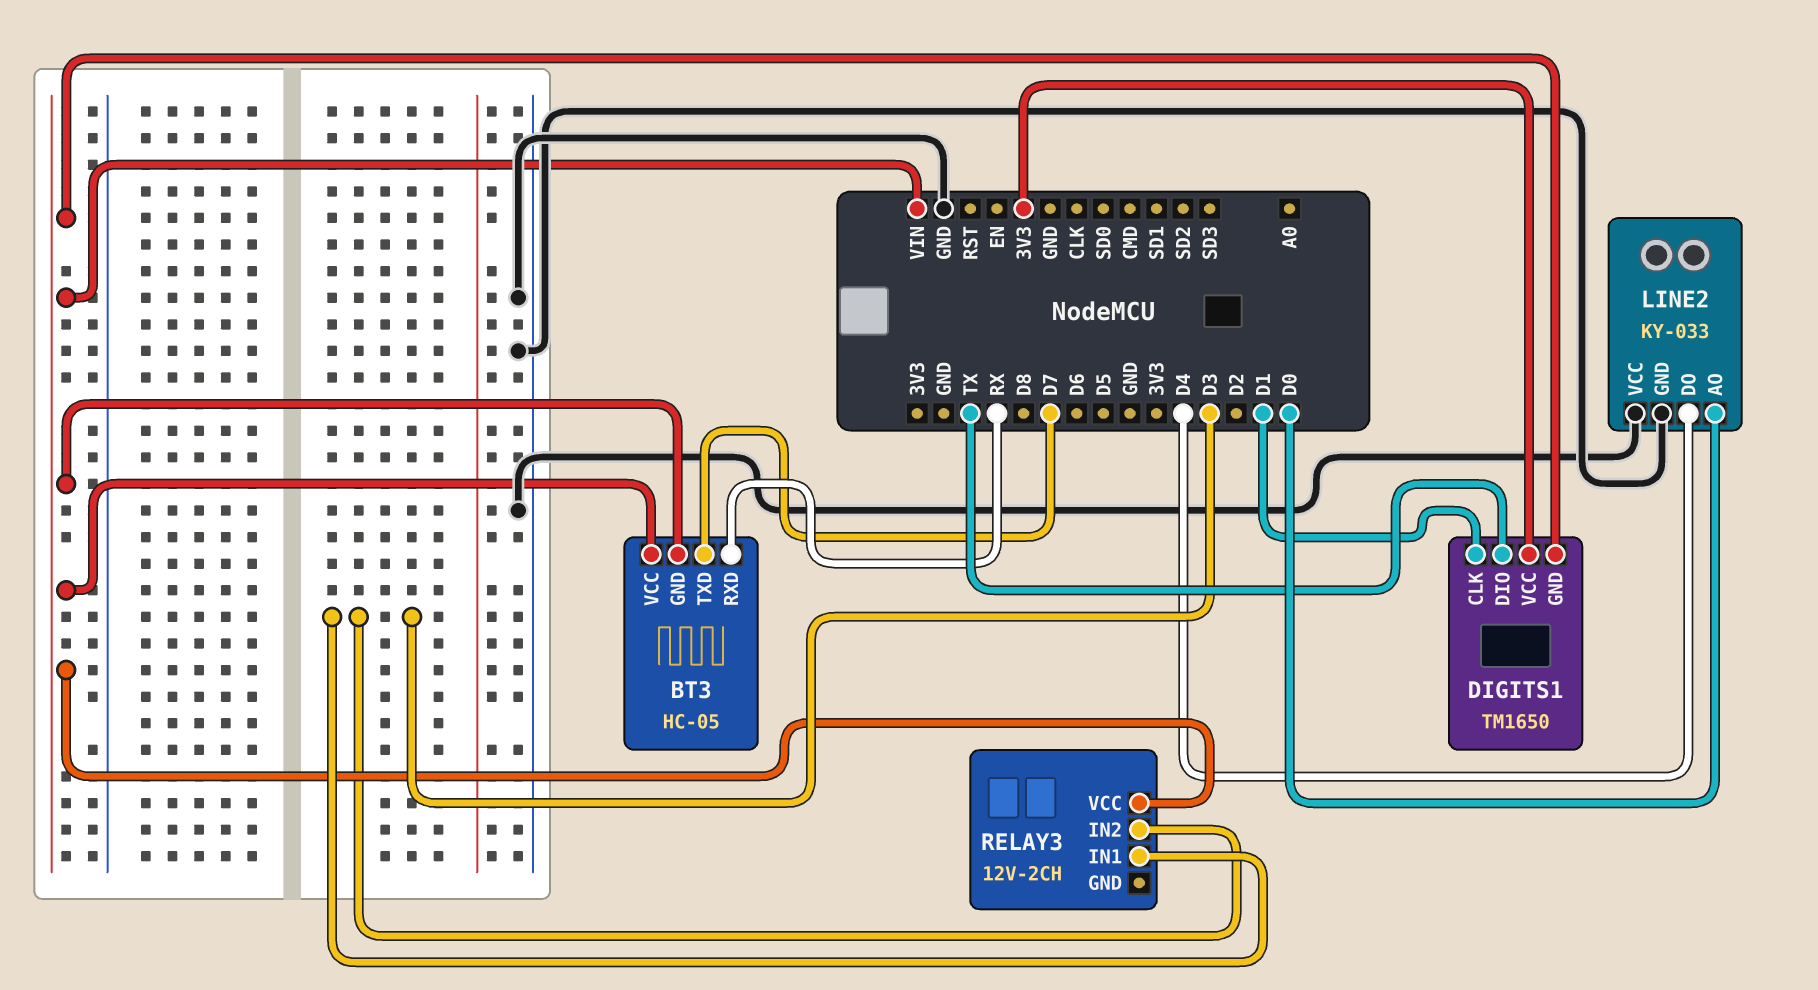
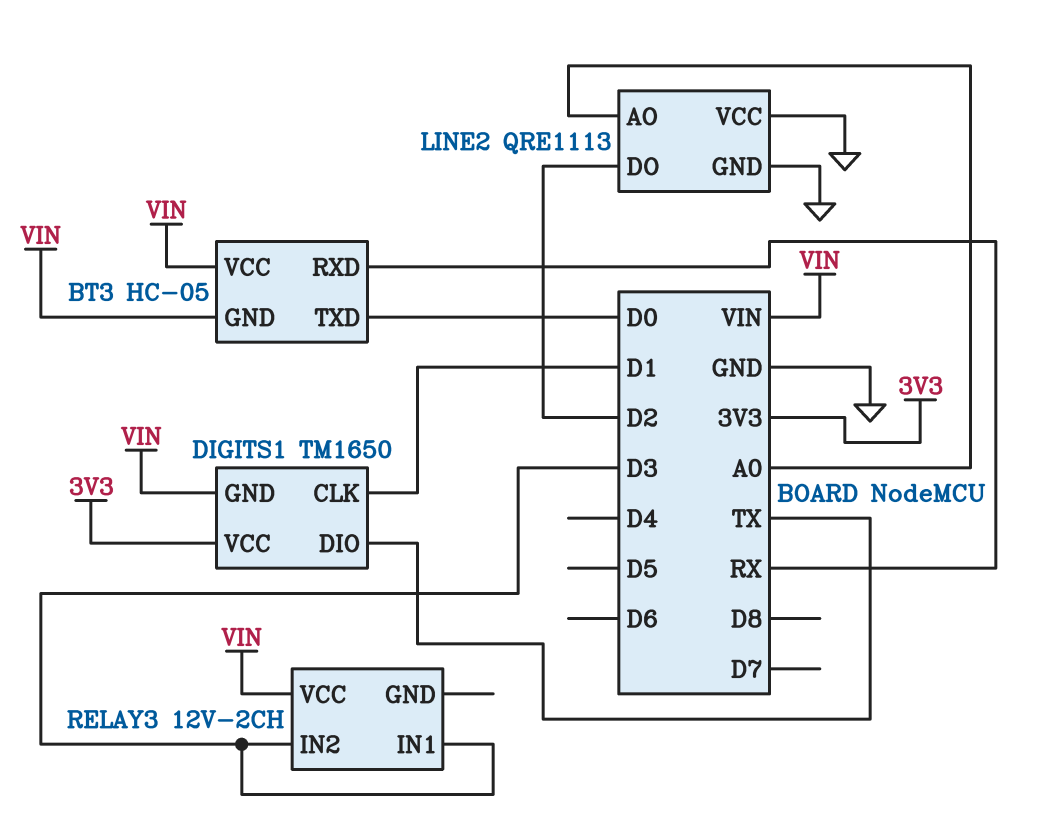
BT3 pin TXD: D7 -> D0
LINE2: KY-033 -> QRE1113
LINE2 pin AO: D0 -> A0
LINE2 pin DO: D4 -> D2

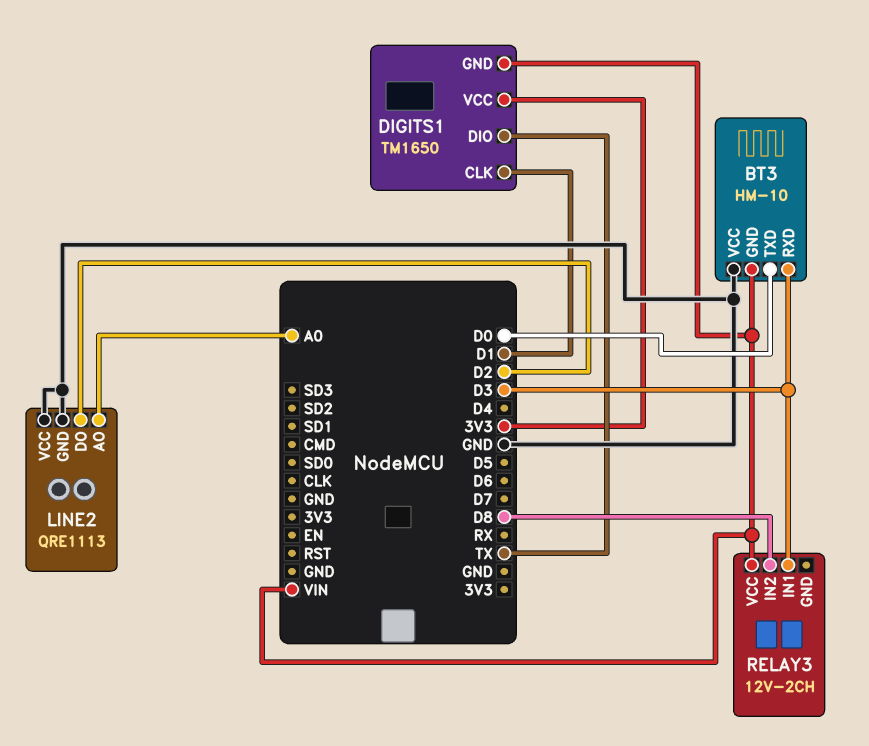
BT3: HC-05 -> HM-10
BT3 pin RXD: RX -> D3
BT3 pin VCC: VIN -> GND
RELAY3 pin IN2: D3 -> D8

